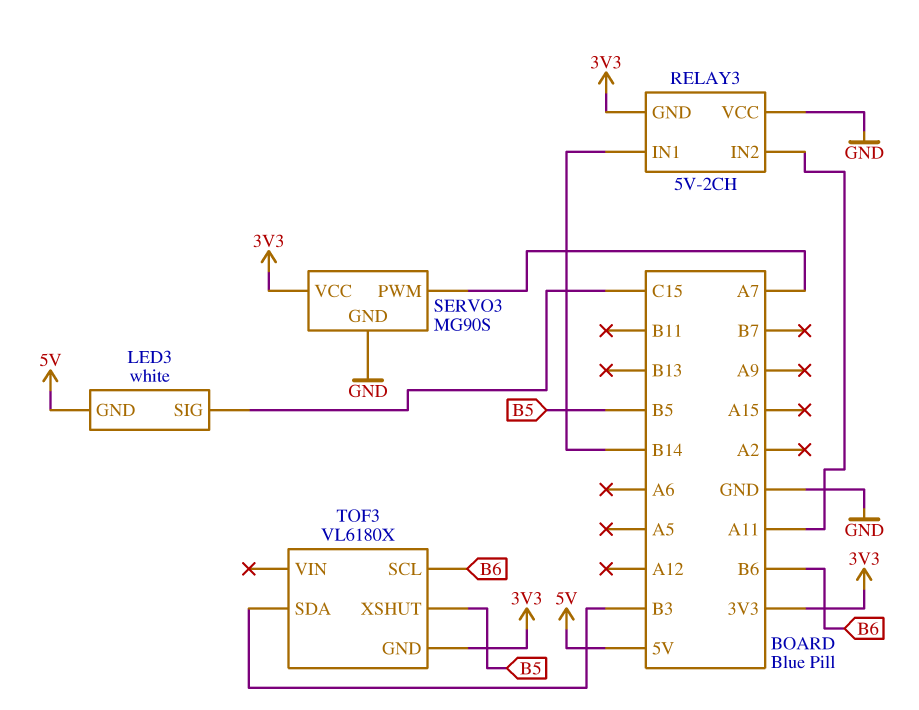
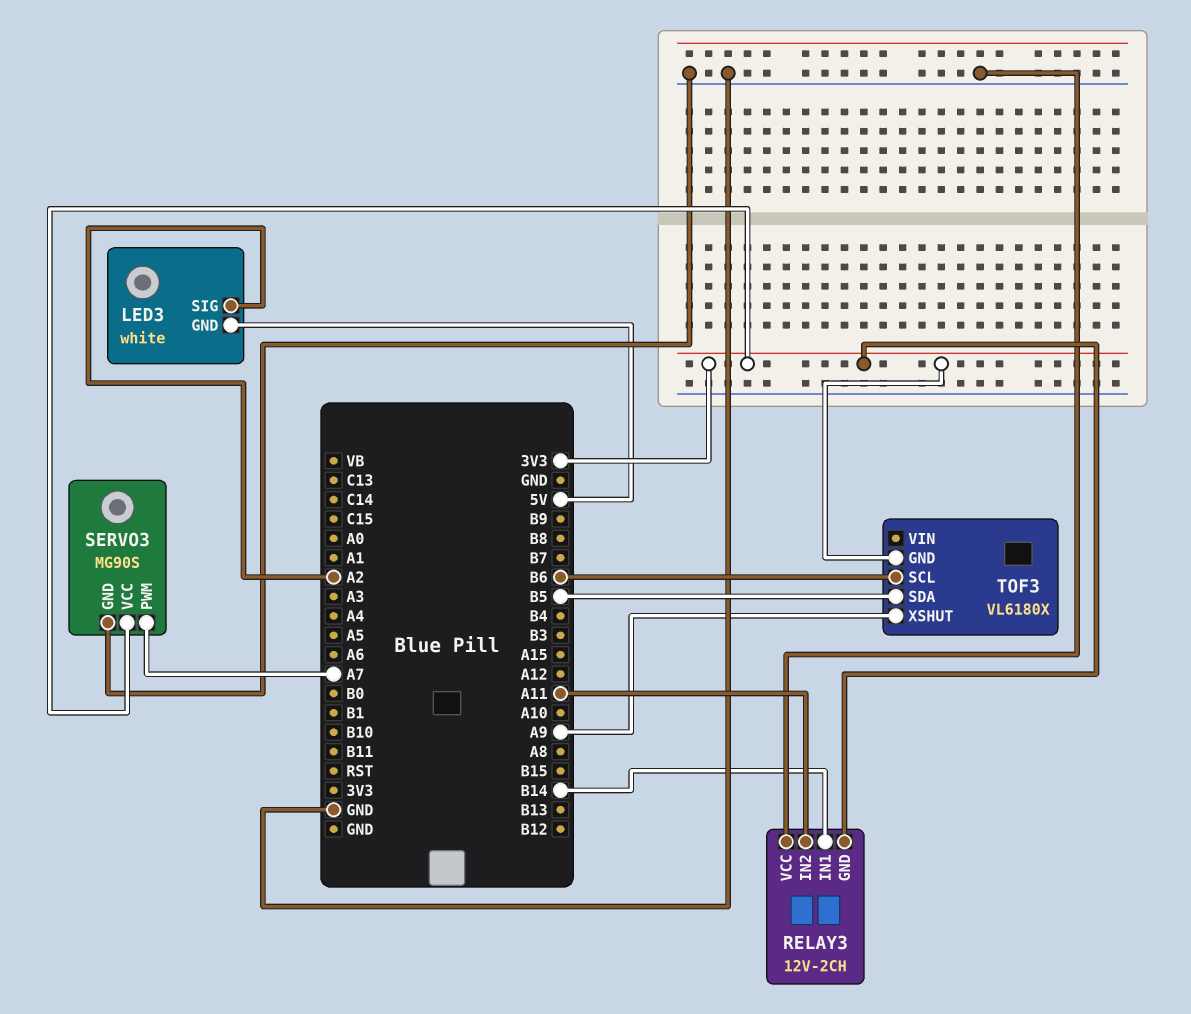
LED3 pin SIG: C15 -> A2
RELAY3: 5V-2CH -> 12V-2CH
TOF3 pin SDA: B3 -> B5
TOF3 pin XSHUT: B5 -> A9

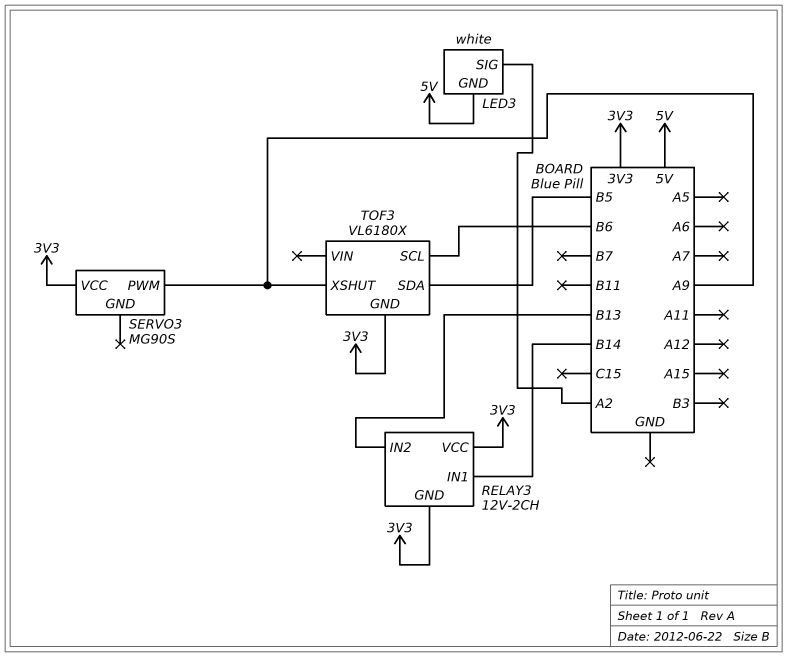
RELAY3 pin IN2: A11 -> B13
RELAY3 pin VCC: GND -> 3V3
SERVO3 pin GND: GND -> none
SERVO3 pin PWM: A7 -> A9

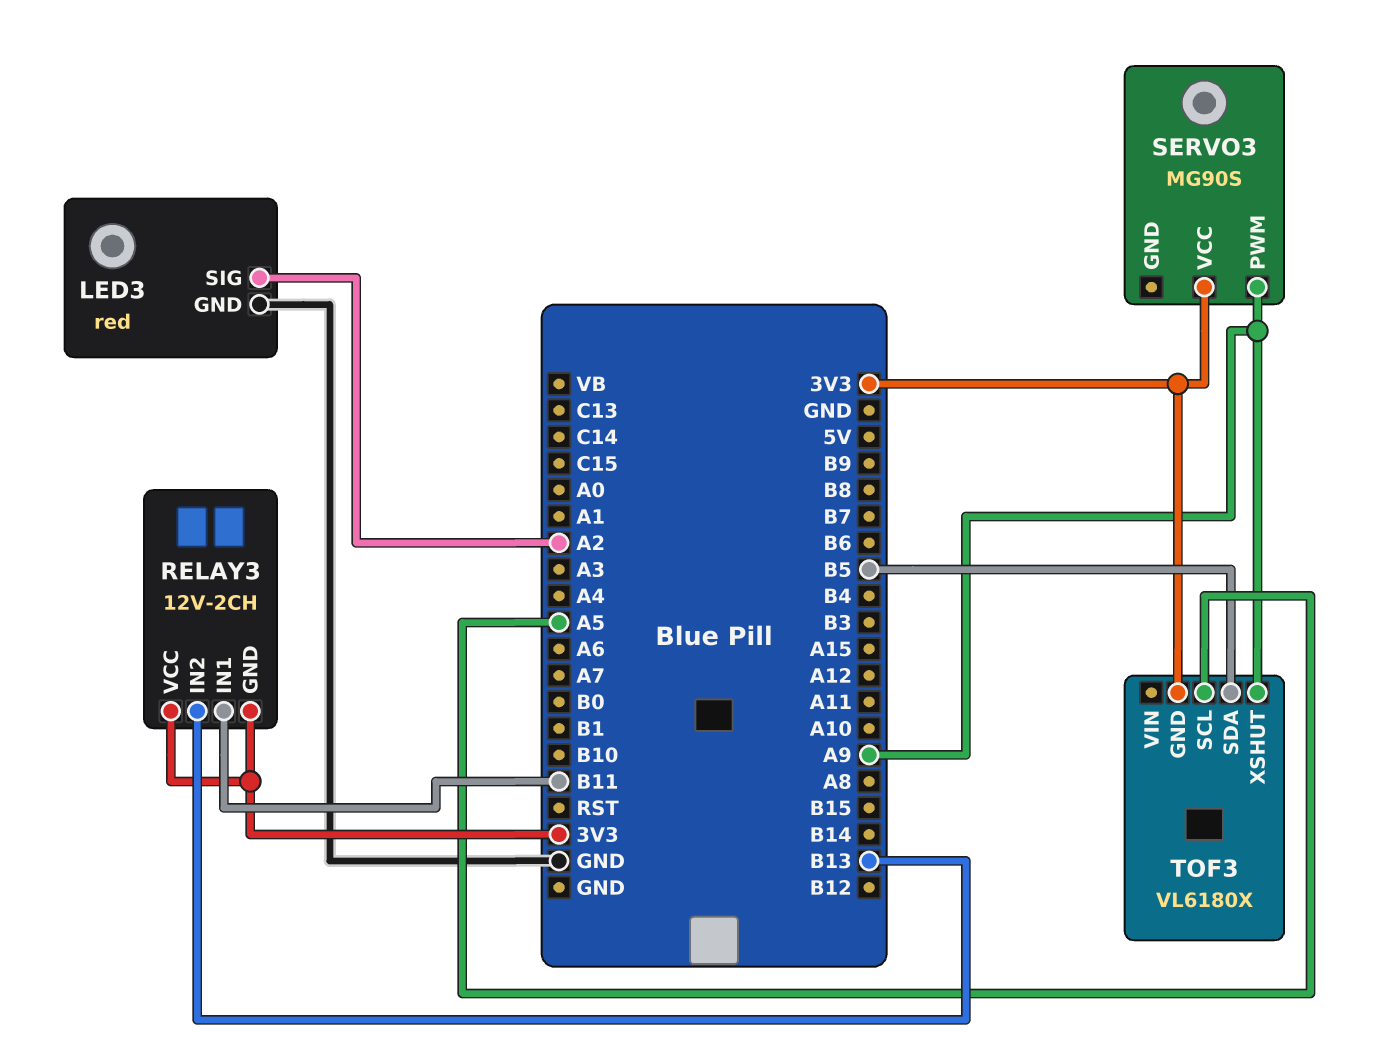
LED3: white -> red
LED3 pin GND: 5V -> GND
RELAY3 pin IN1: B14 -> B11
TOF3 pin SCL: B6 -> A5

